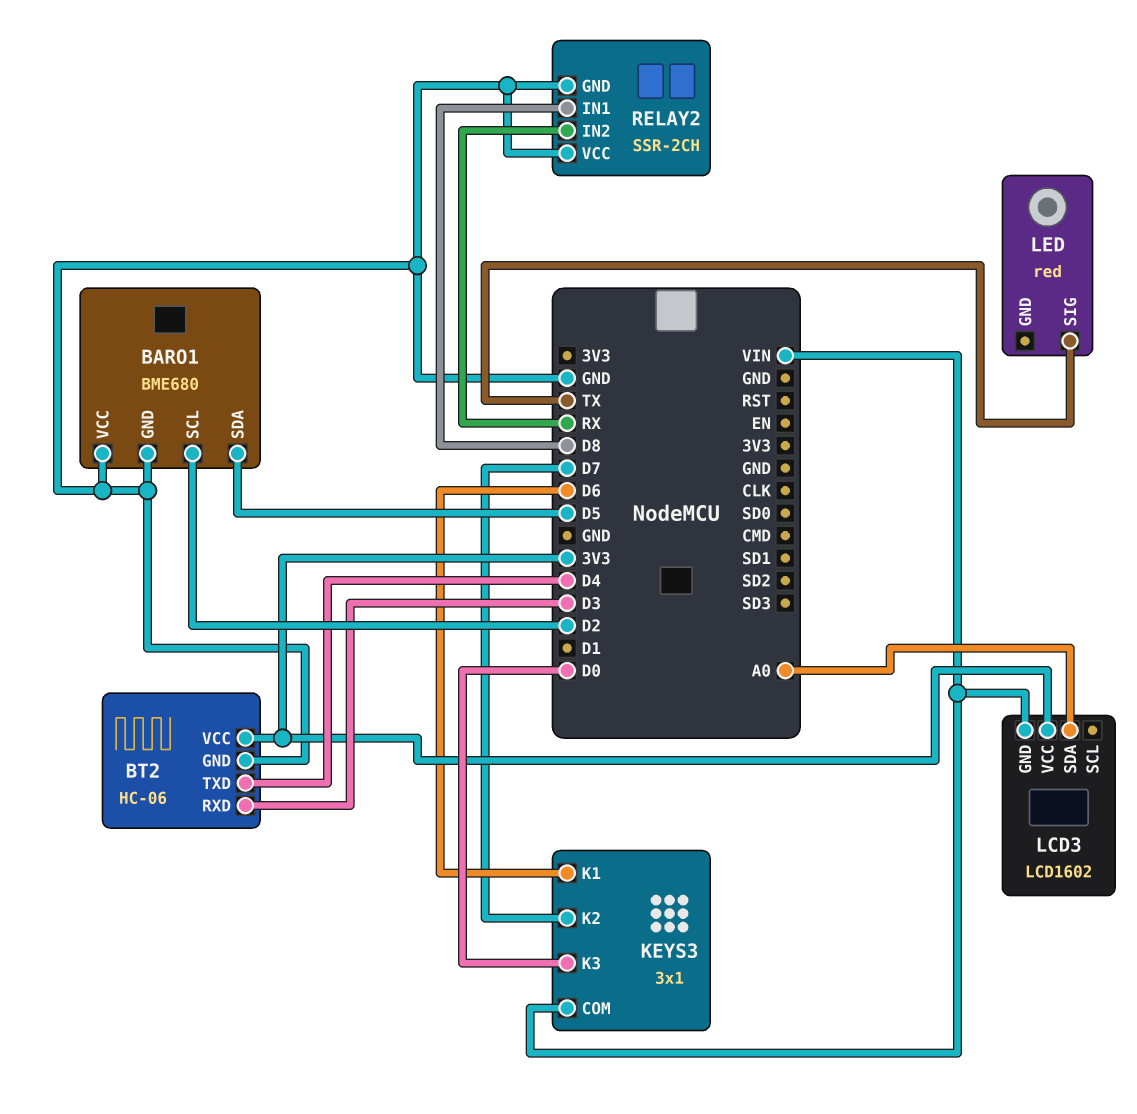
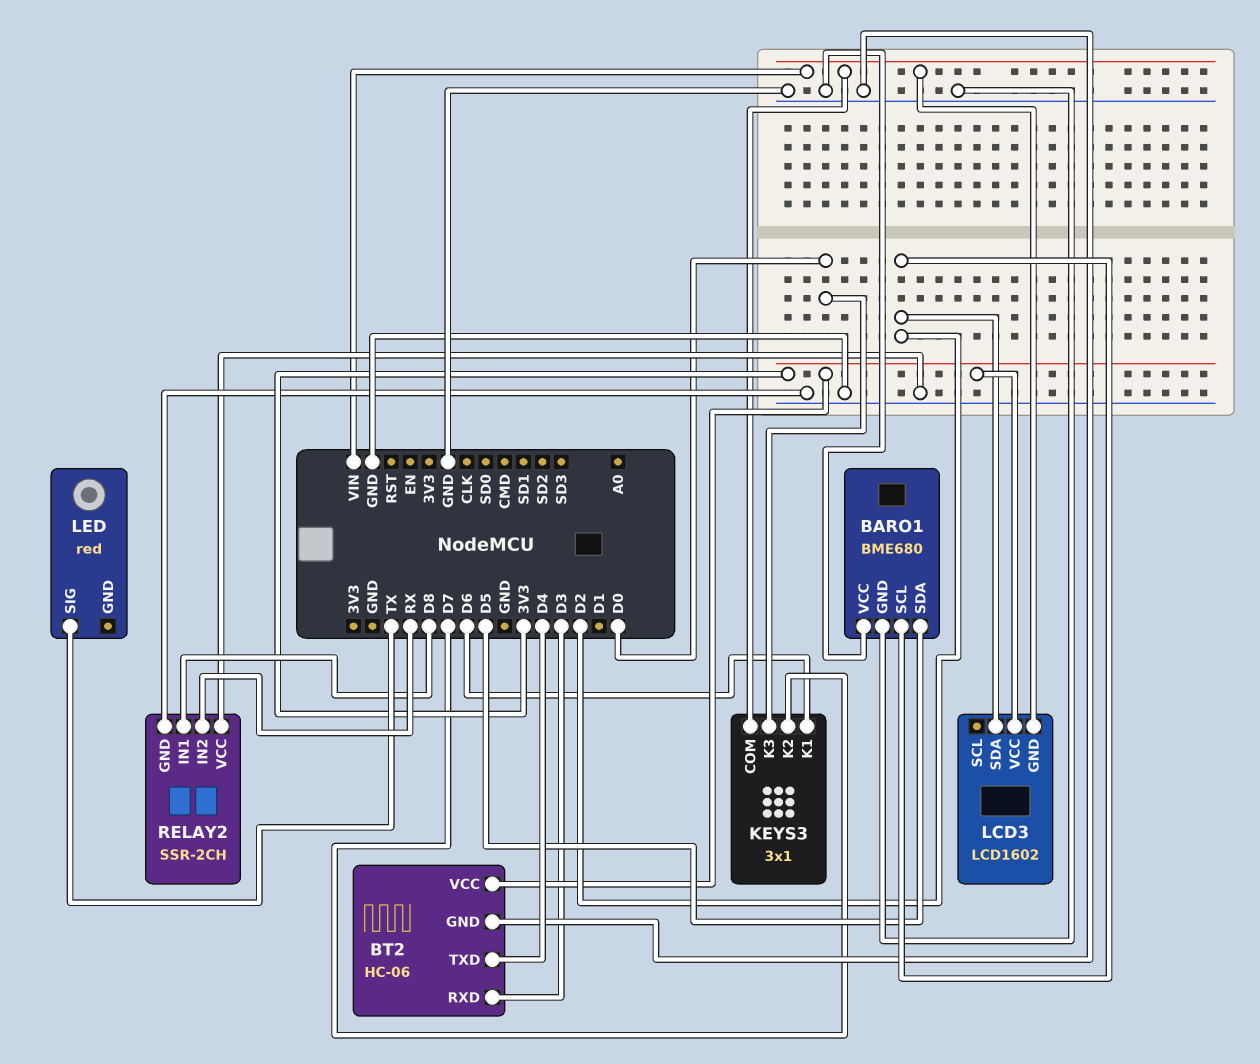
LCD3 pin SDA: A0 -> D2

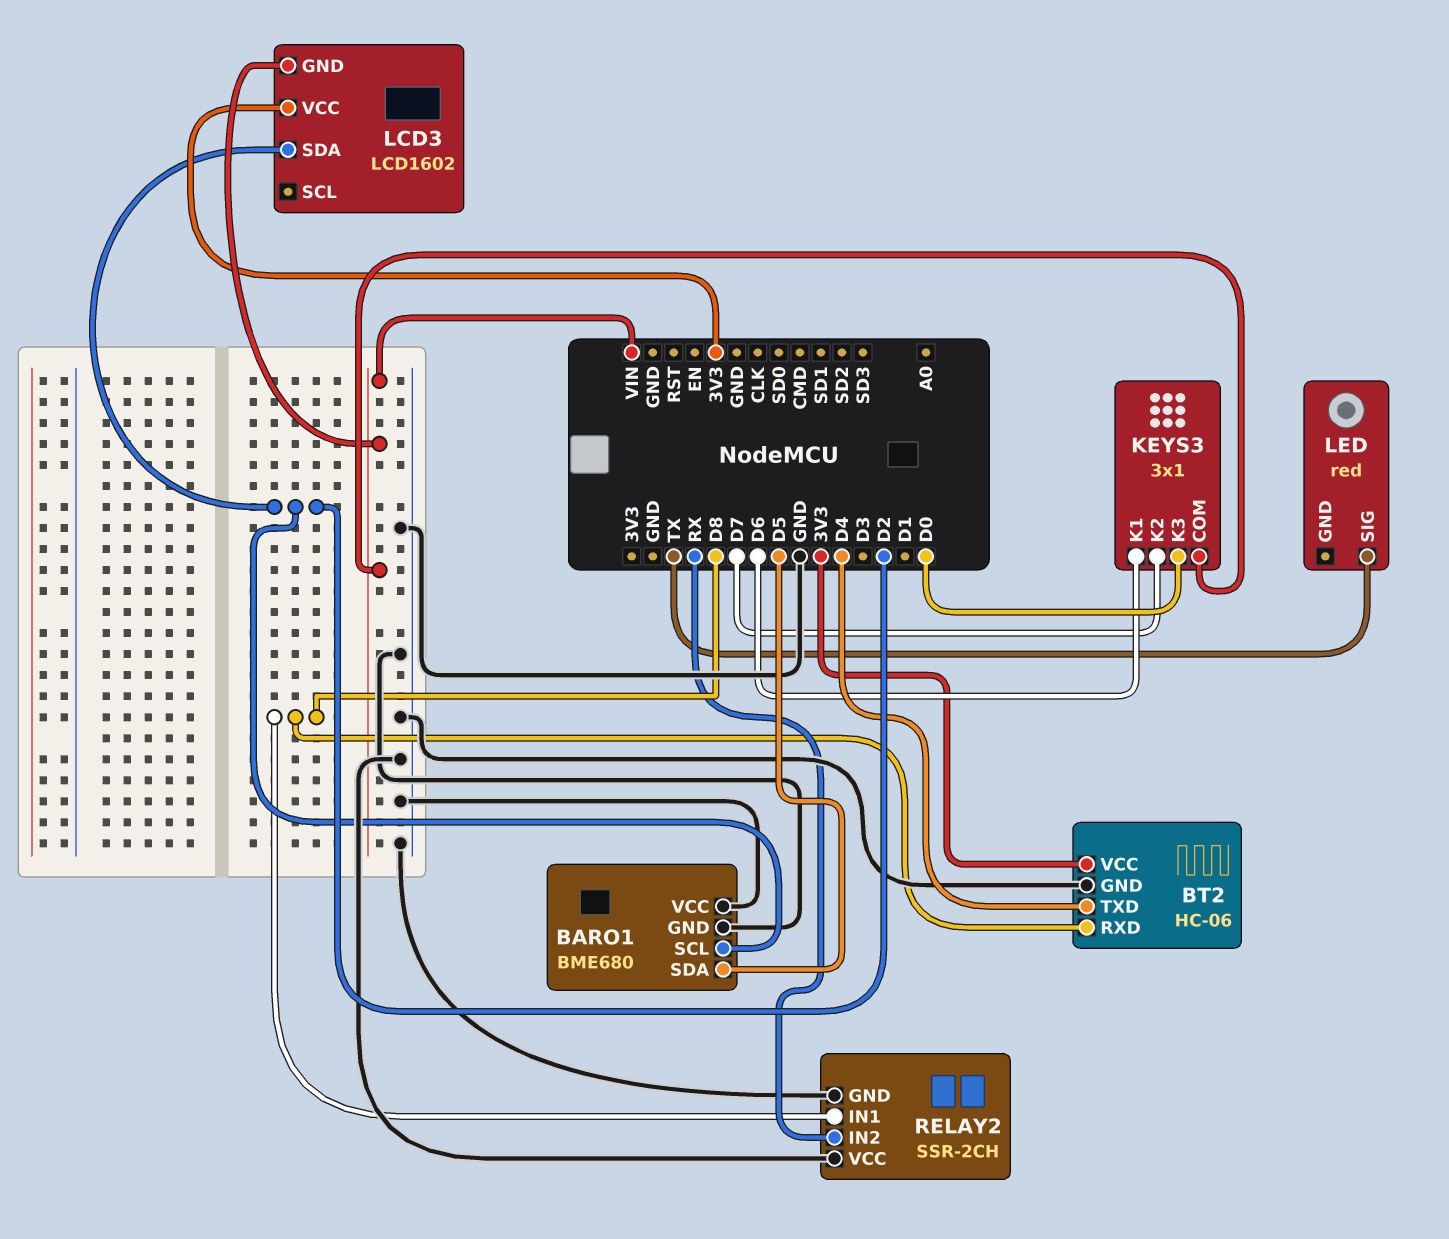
BT2 pin RXD: D3 -> D8

